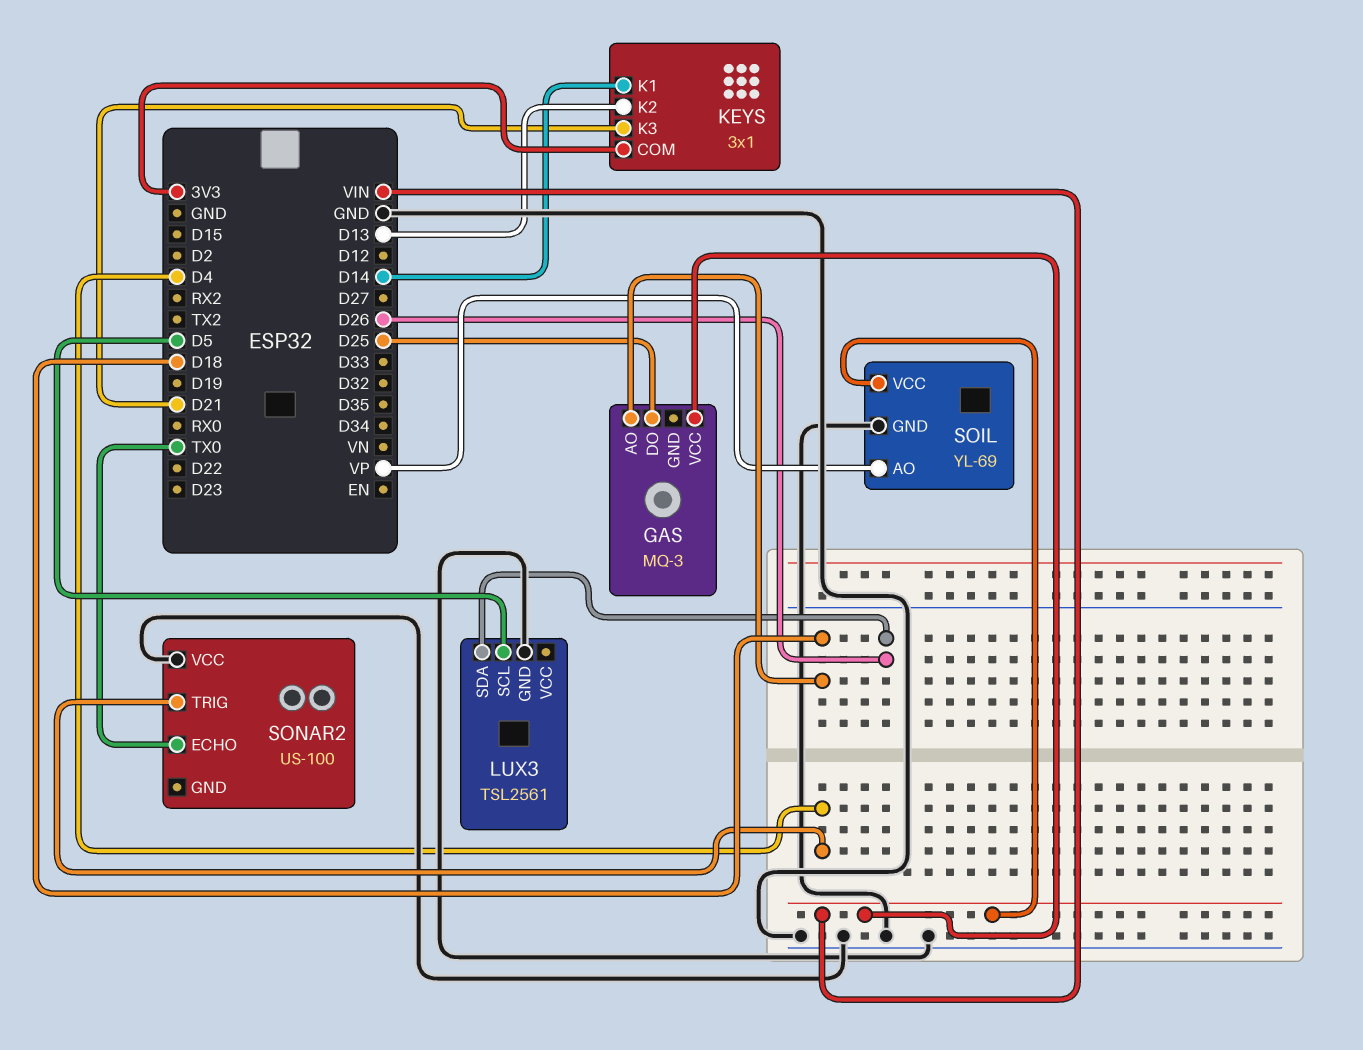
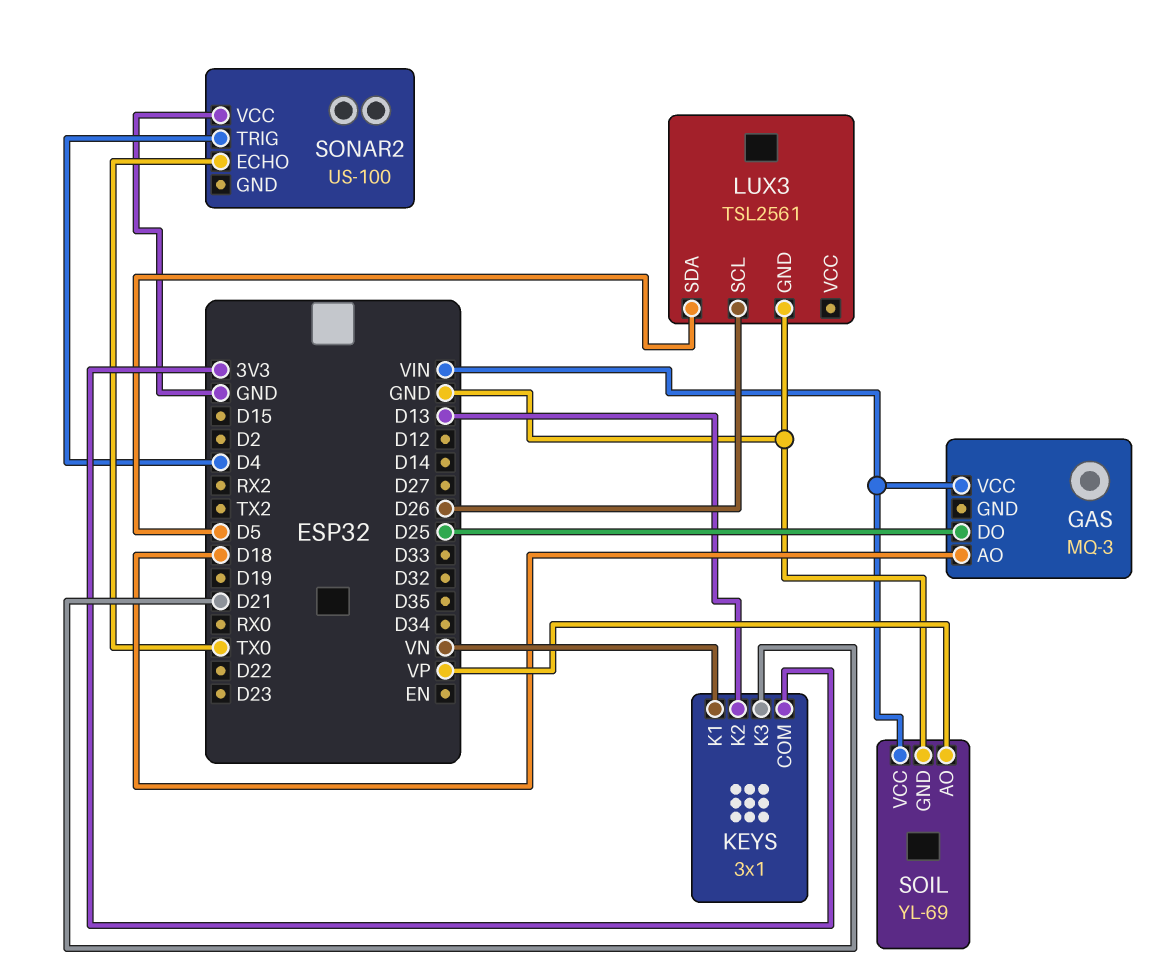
KEYS pin K1: D14 -> VN
LUX3 pin SCL: D5 -> D26
LUX3 pin SDA: D26 -> D5

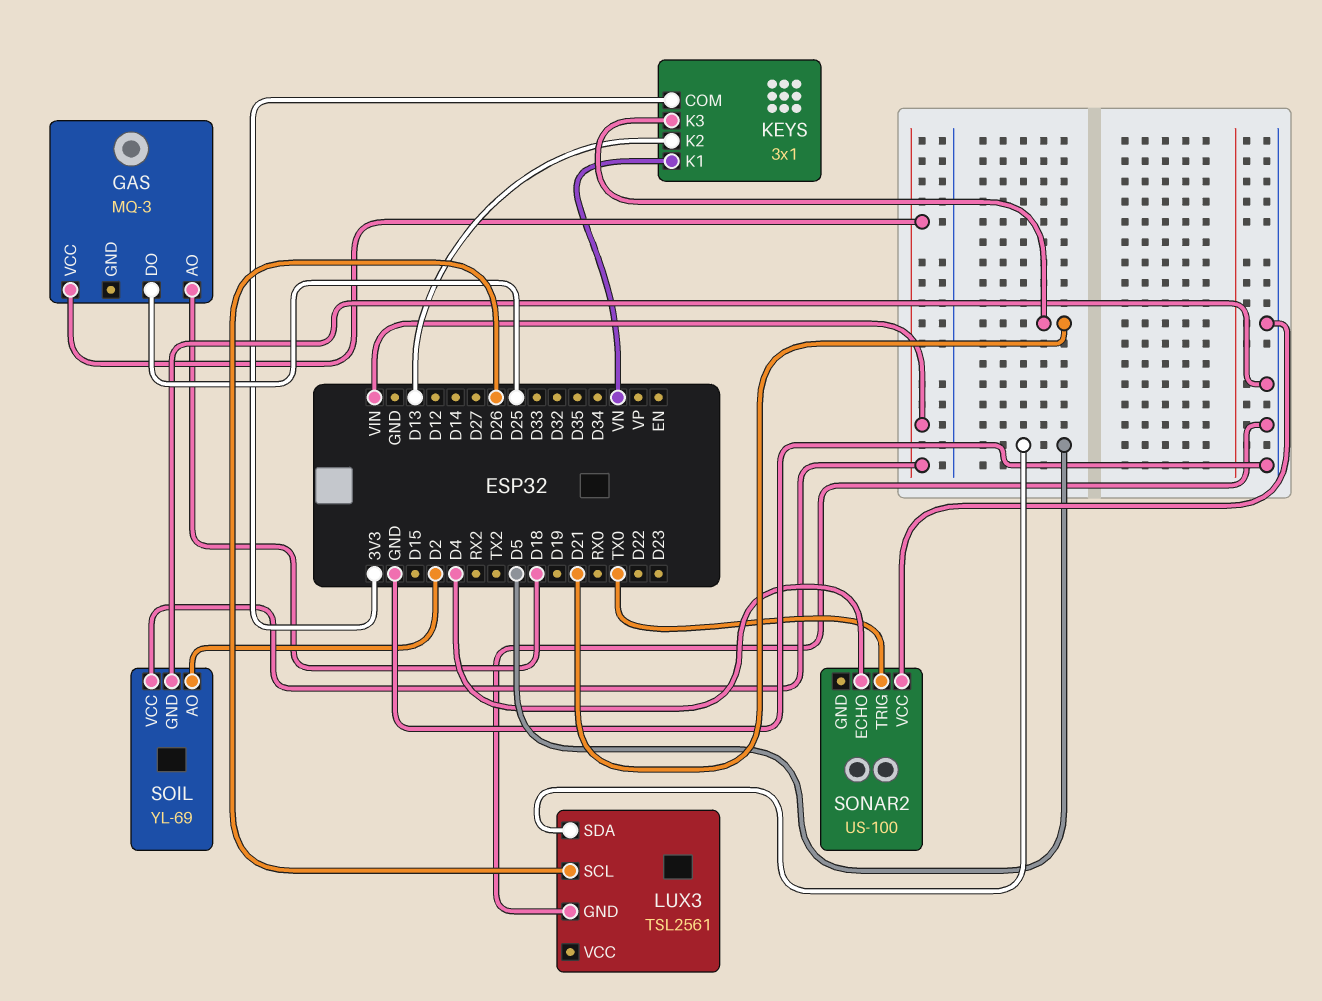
SOIL pin AO: VP -> D2
SONAR2 pin ECHO: TX0 -> D4
SONAR2 pin TRIG: D4 -> TX0

